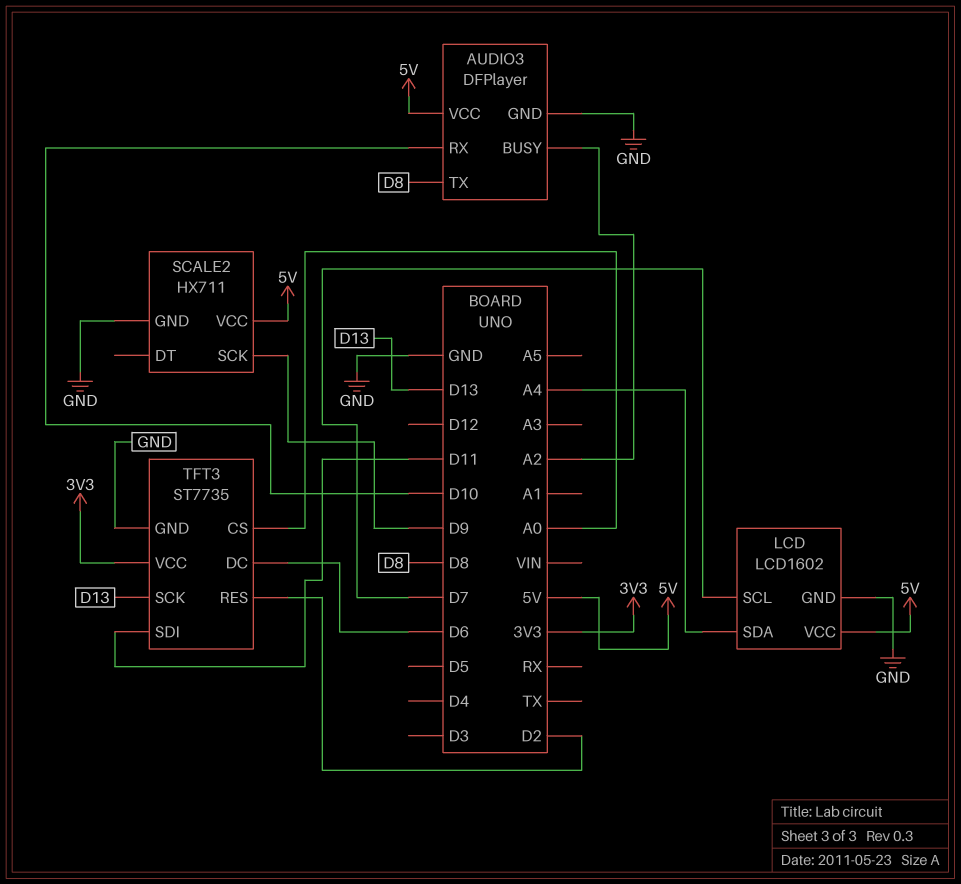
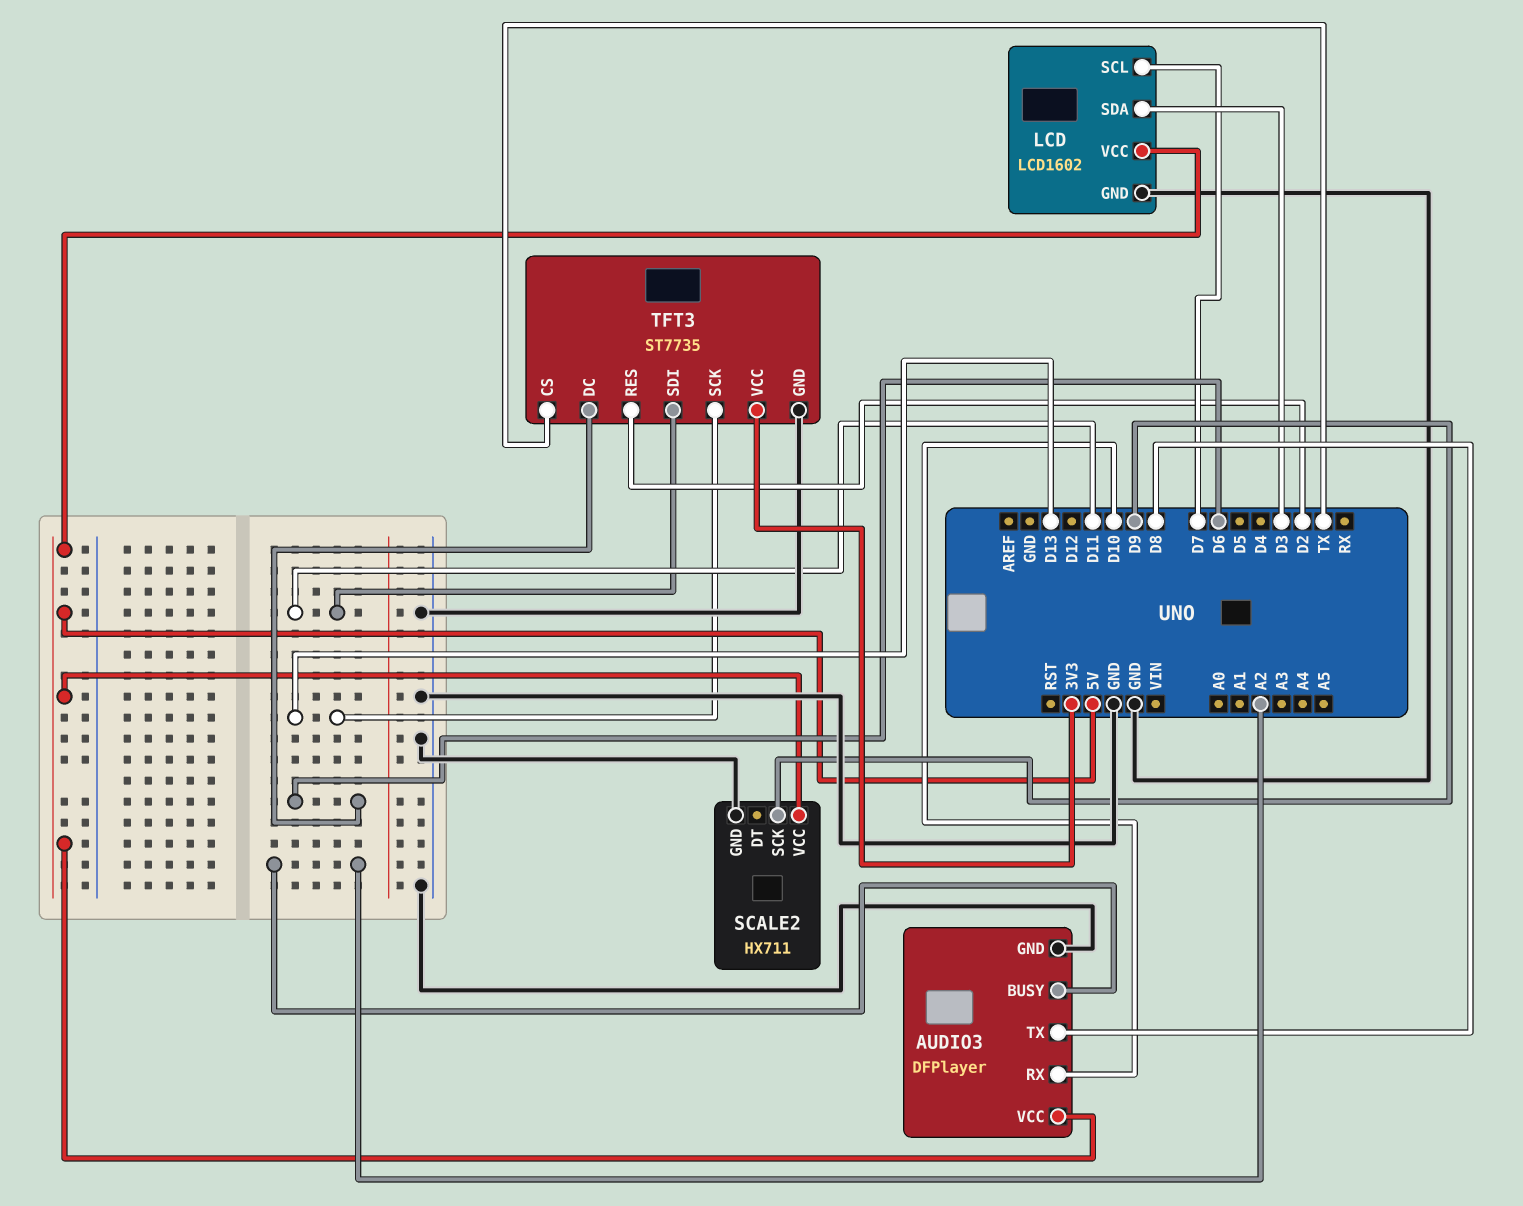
LCD pin SDA: A4 -> D3
TFT3 pin CS: A0 -> TX

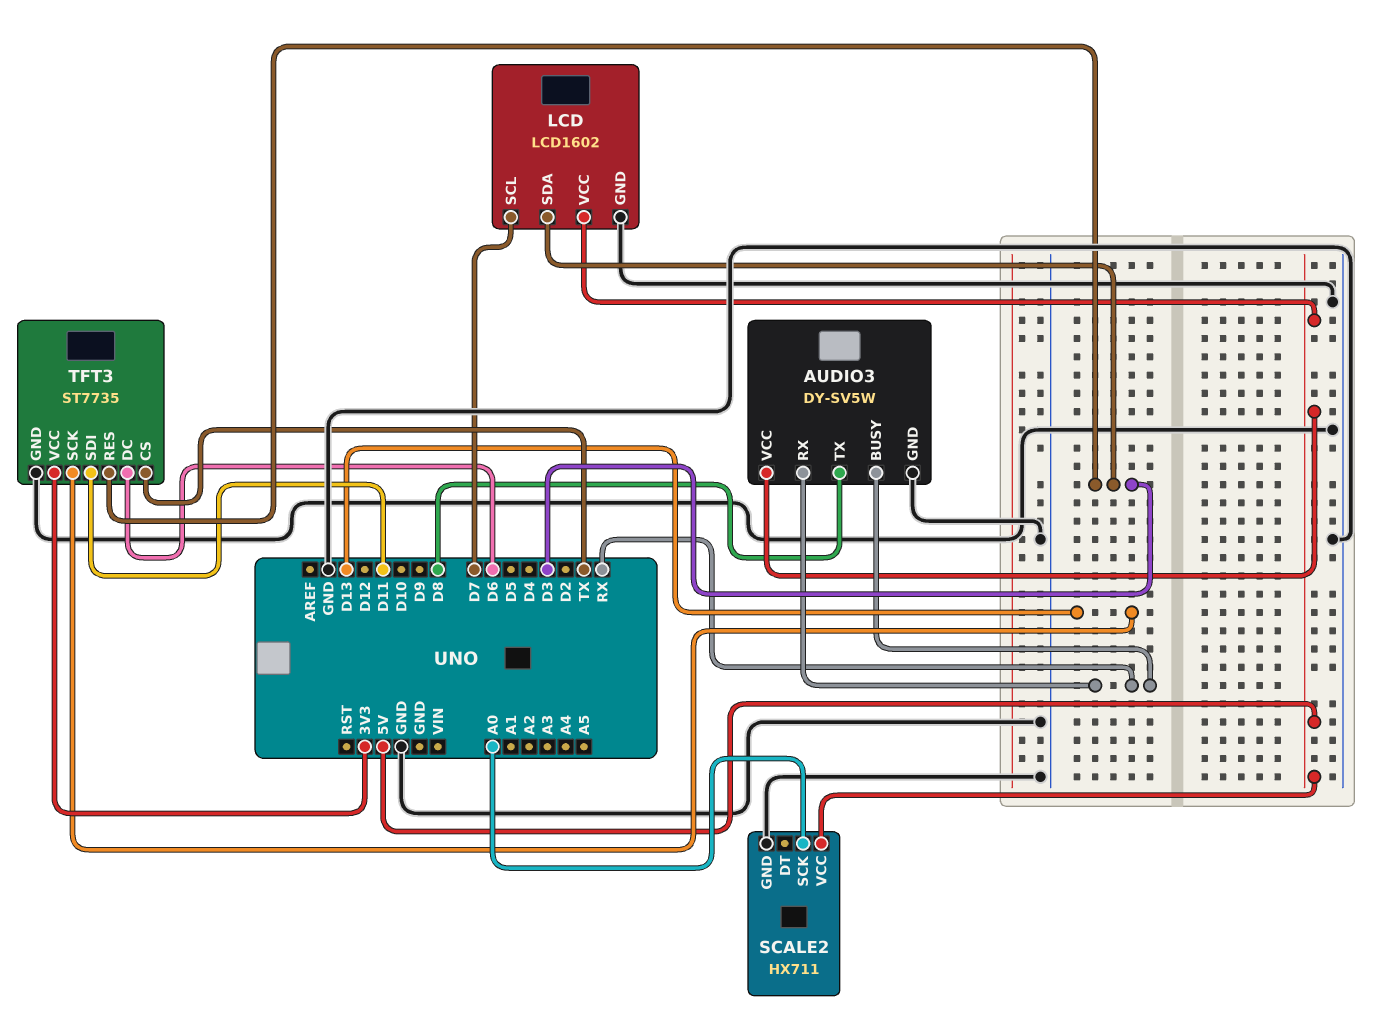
AUDIO3: DFPlayer -> DY-SV5W
AUDIO3 pin BUSY: A2 -> RX
AUDIO3 pin RX: D10 -> RX
SCALE2 pin SCK: D9 -> A0
TFT3 pin RES: D2 -> D3

